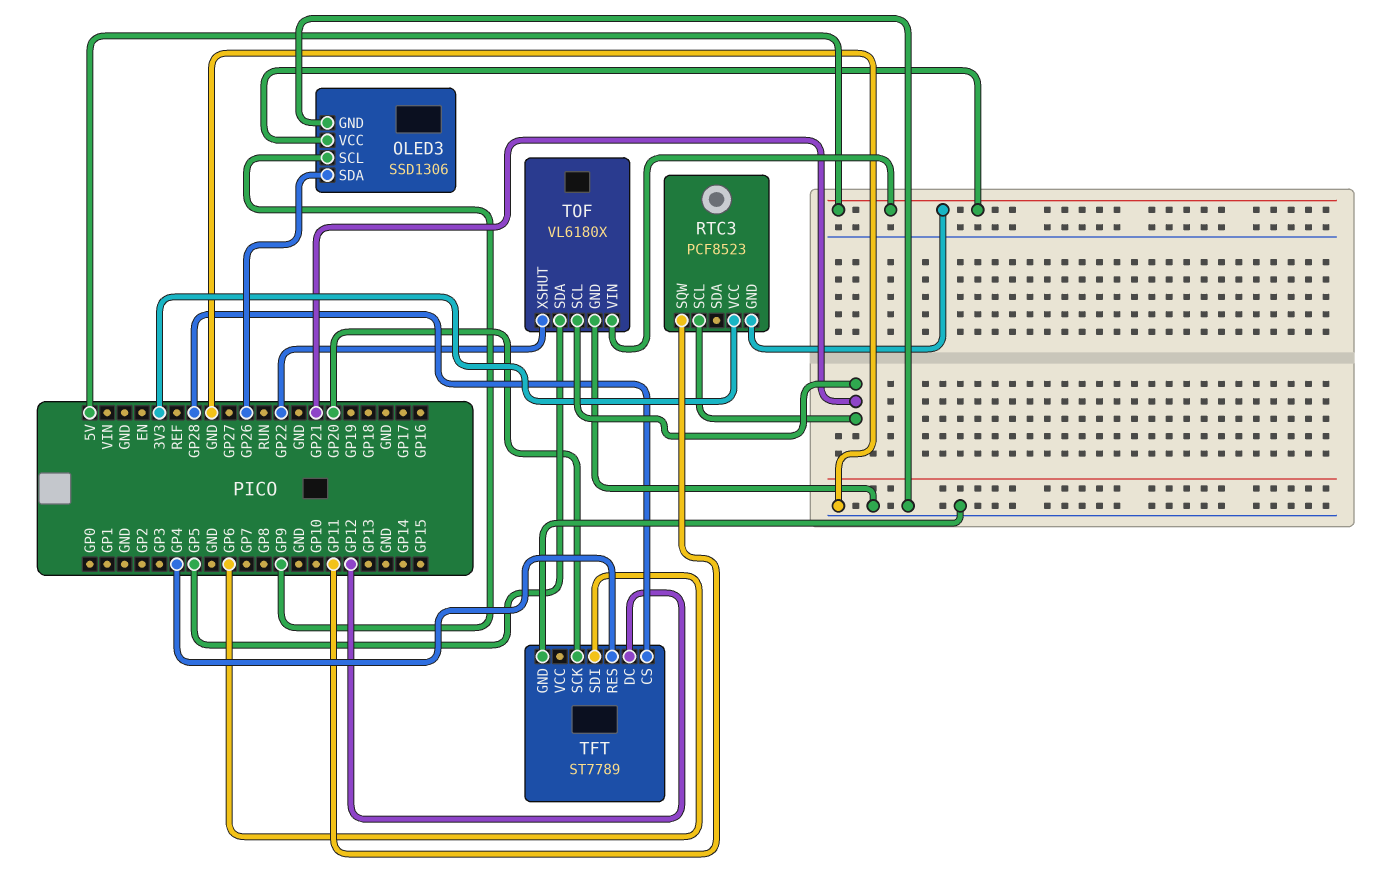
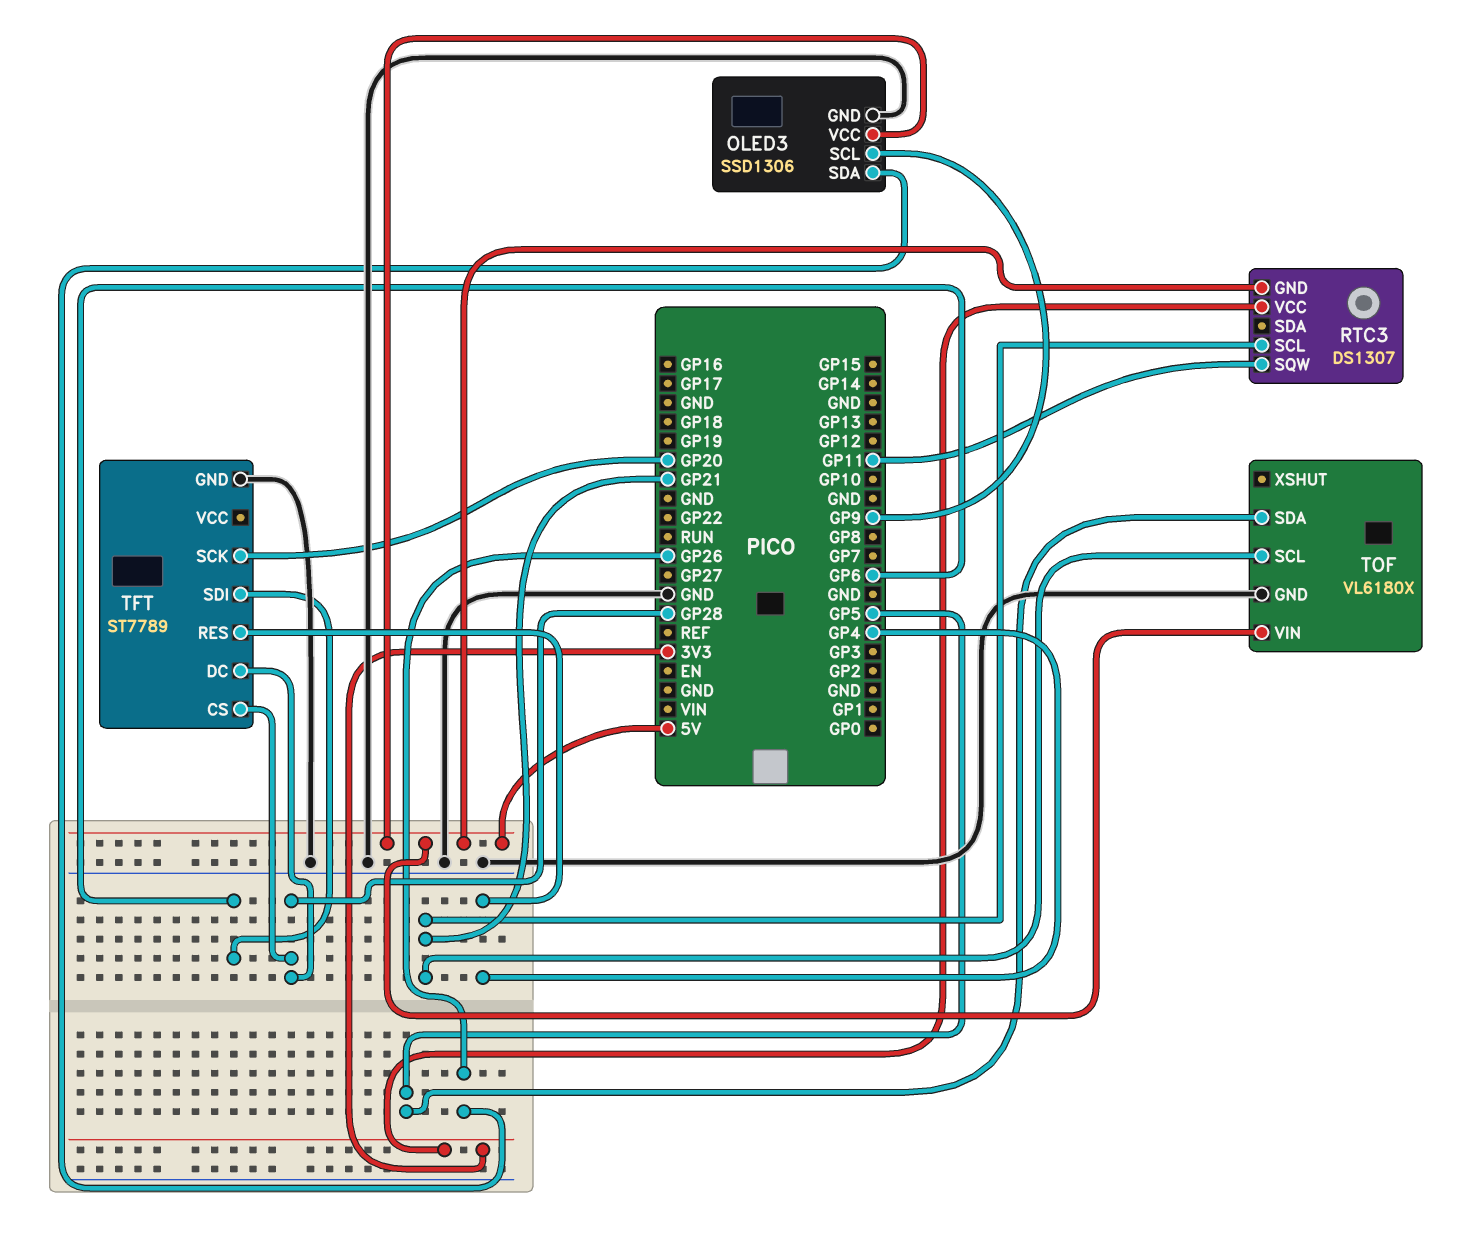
RTC3: PCF8523 -> DS1307
TFT pin DC: GP12 -> GP28
TOF pin XSHUT: GP22 -> none

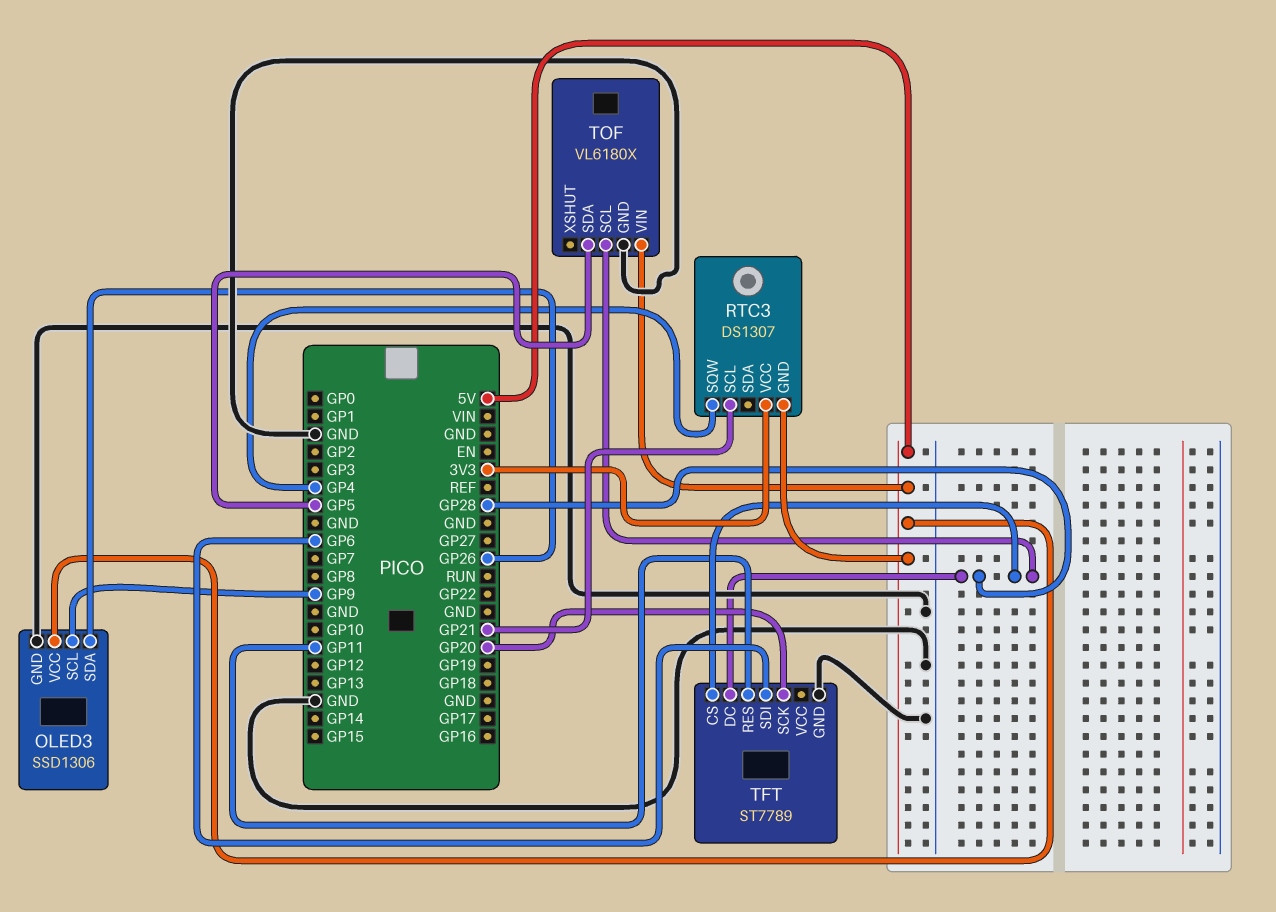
RTC3 pin SQW: GP11 -> GP4
TFT pin RES: GP4 -> GP11
TOF pin SCL: GP21 -> GP28

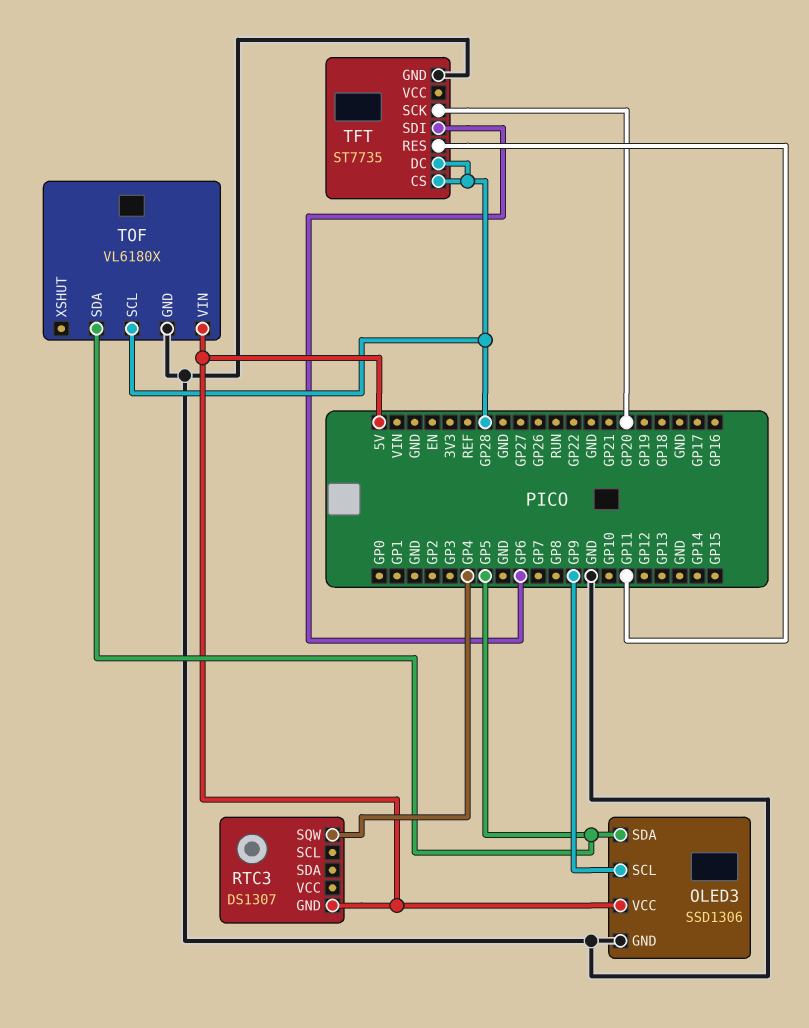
OLED3 pin SDA: GP26 -> GP5
RTC3 pin SCL: GP21 -> none
RTC3 pin VCC: 3V3 -> none
TFT: ST7789 -> ST7735

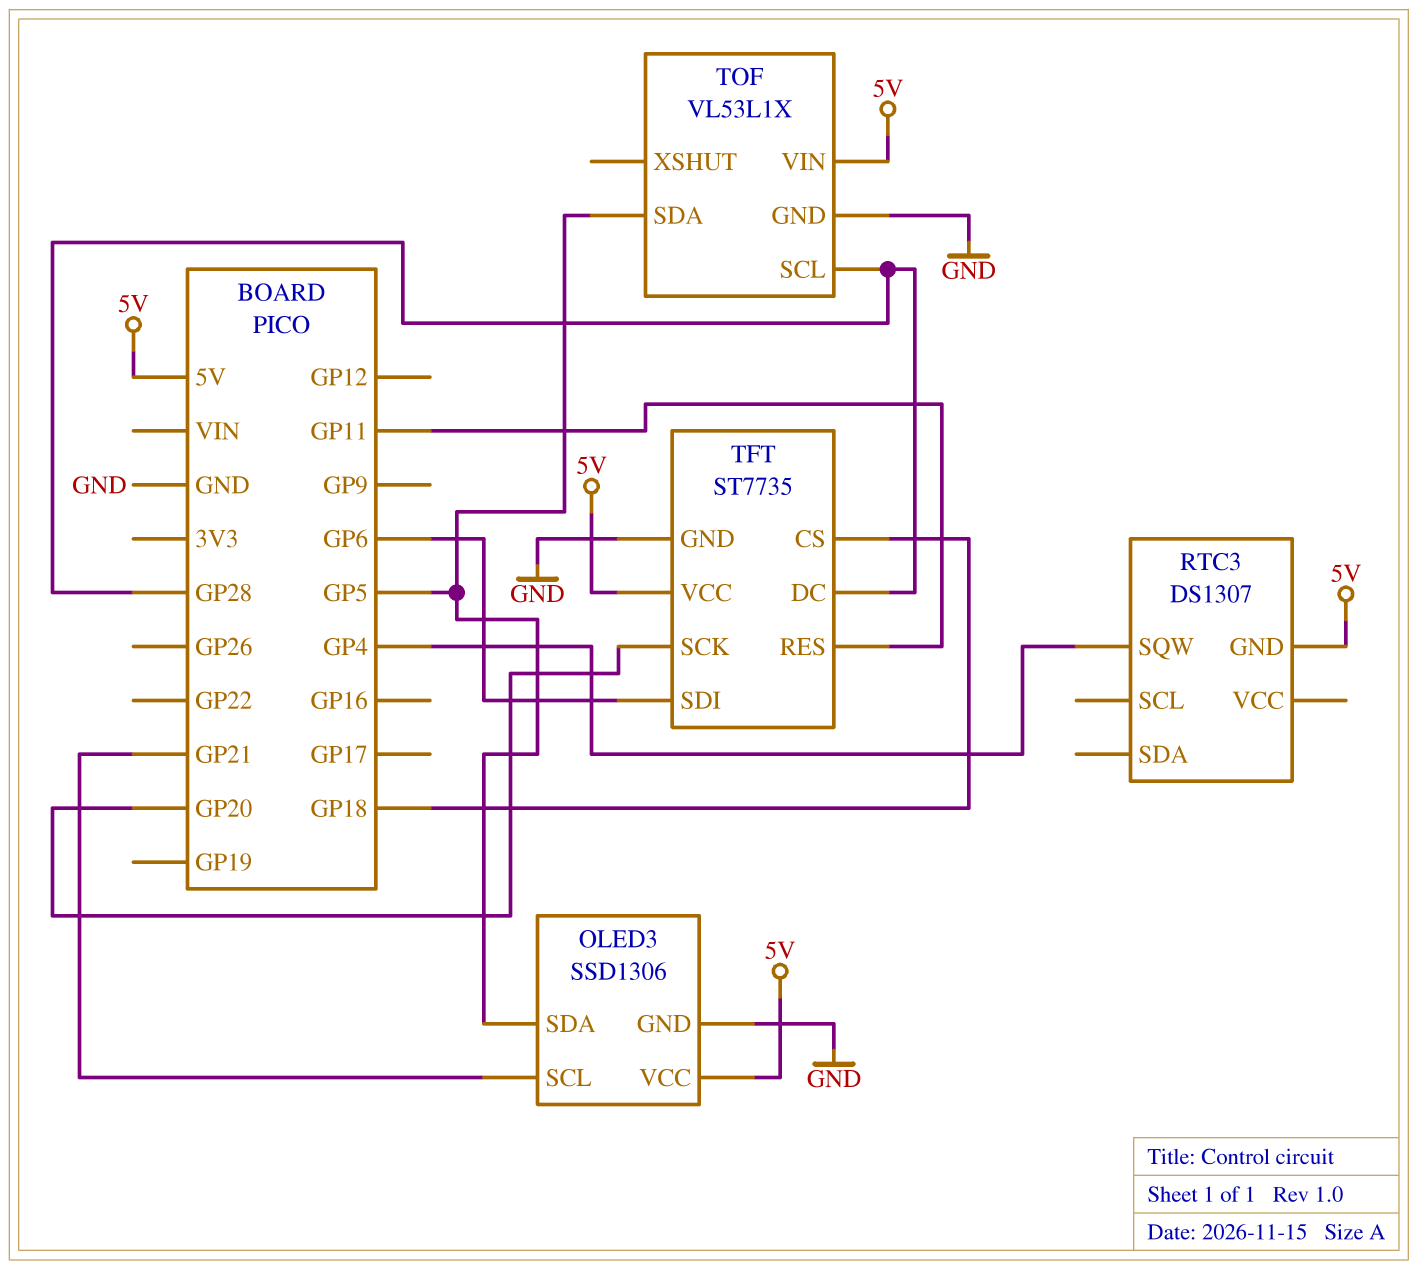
OLED3 pin SCL: GP9 -> GP21
TFT pin CS: GP28 -> GP18
TFT pin VCC: none -> 5V
TOF: VL6180X -> VL53L1X

